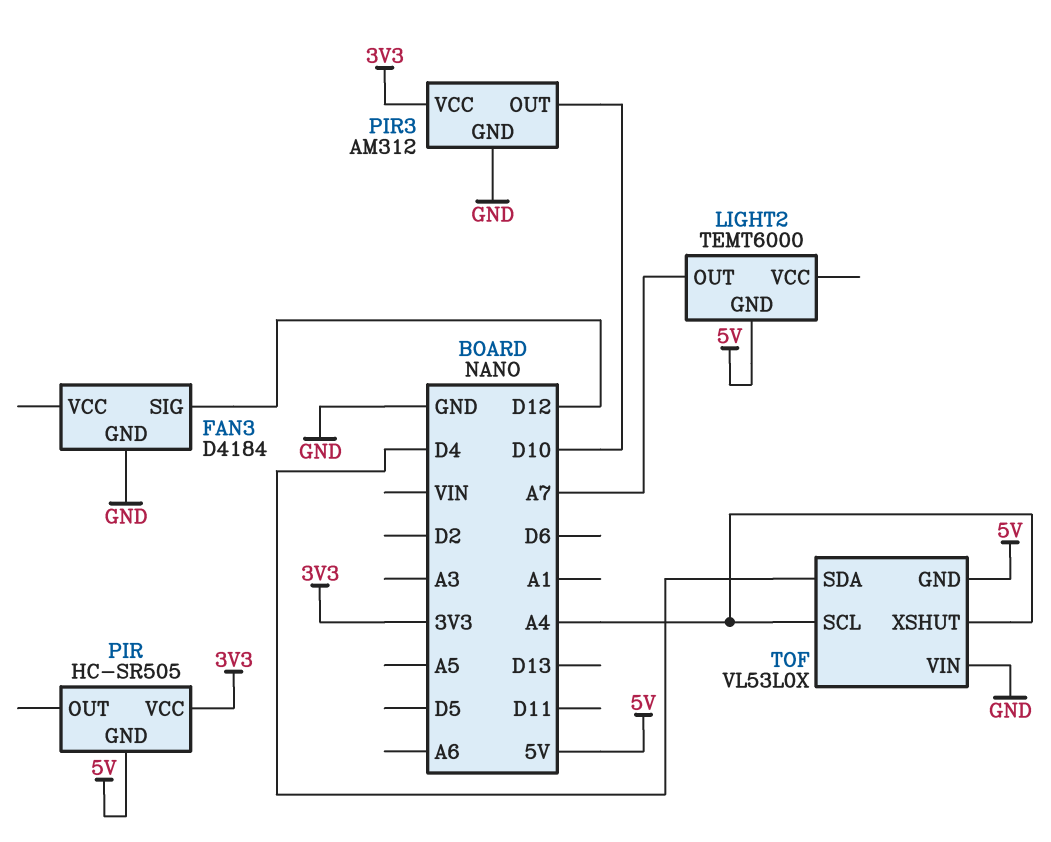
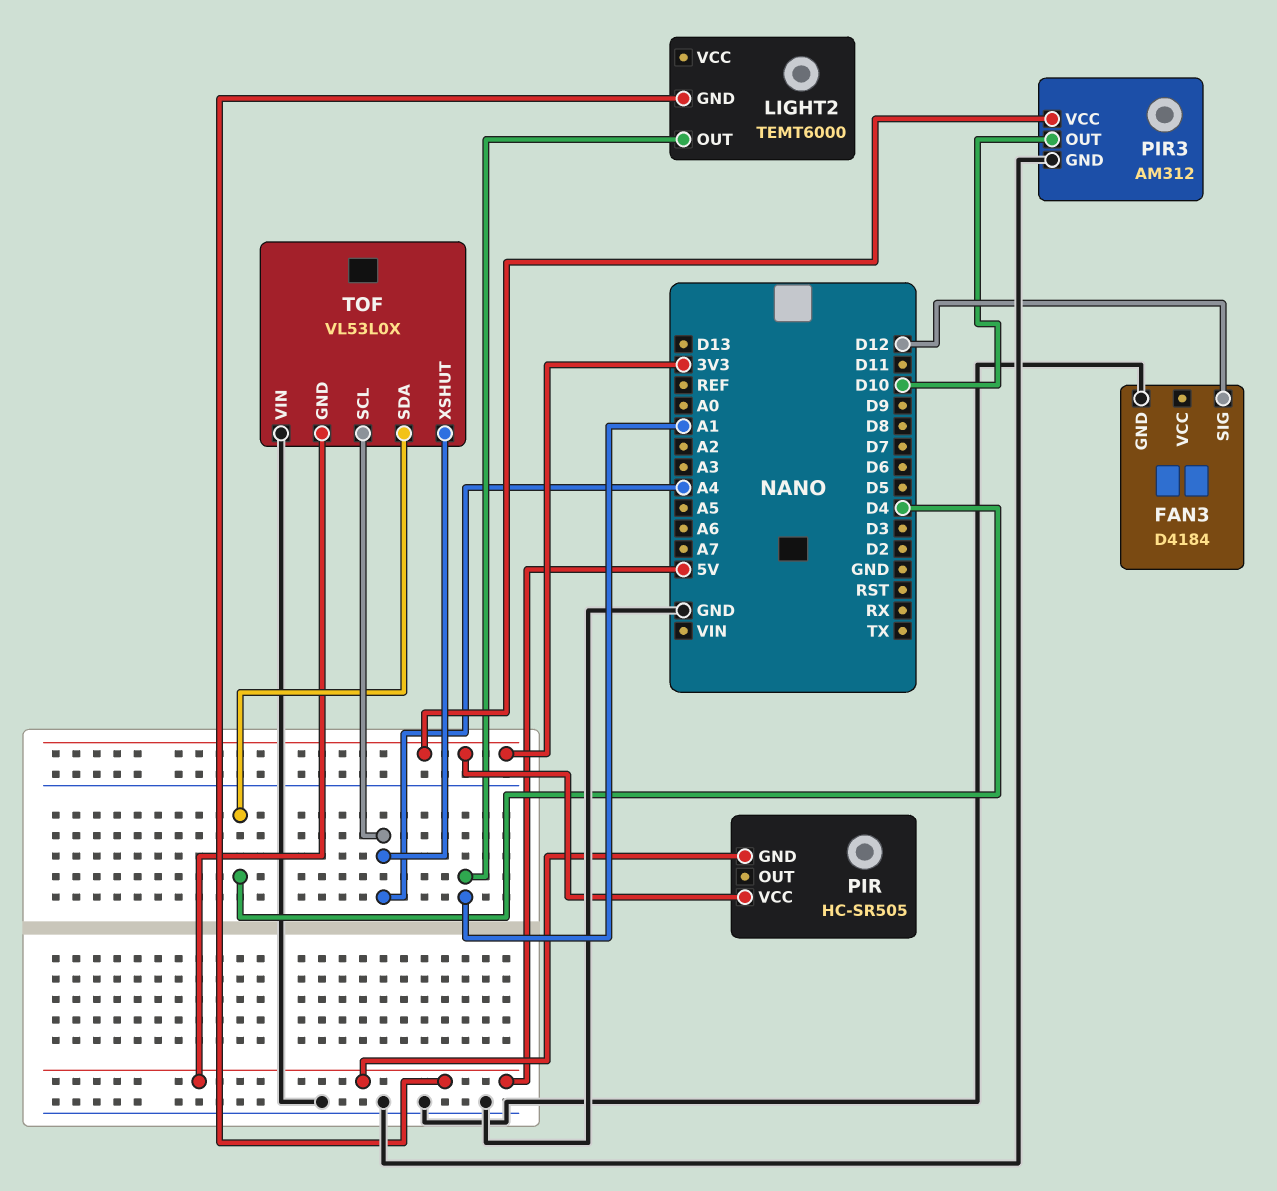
LIGHT2 pin OUT: A7 -> A1

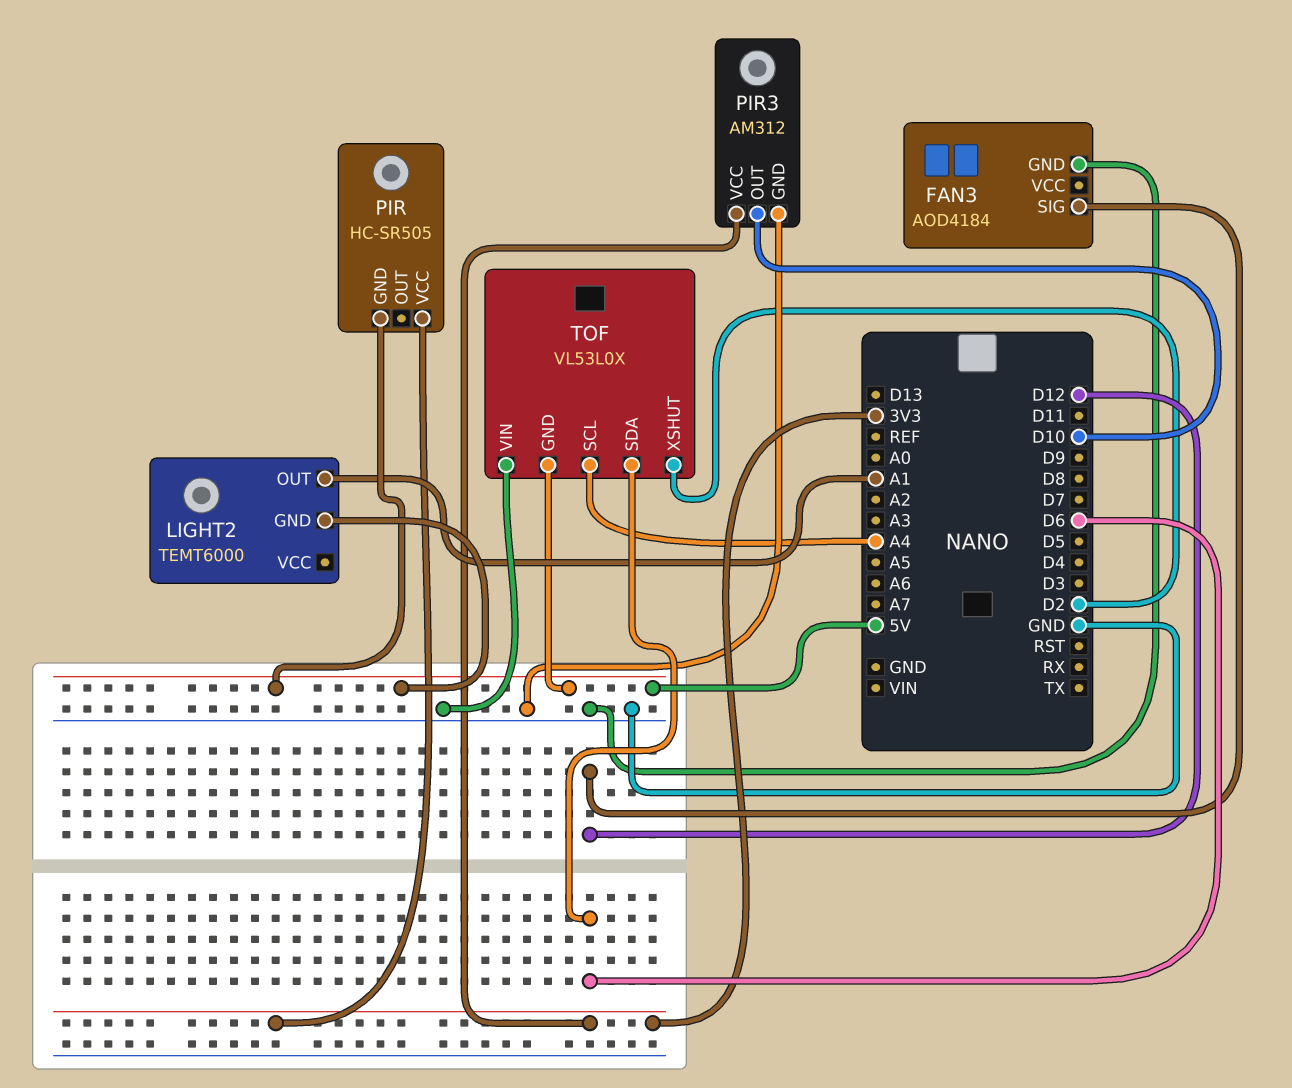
FAN3: D4184 -> AOD4184
TOF pin SDA: D4 -> D6
TOF pin XSHUT: A4 -> D2

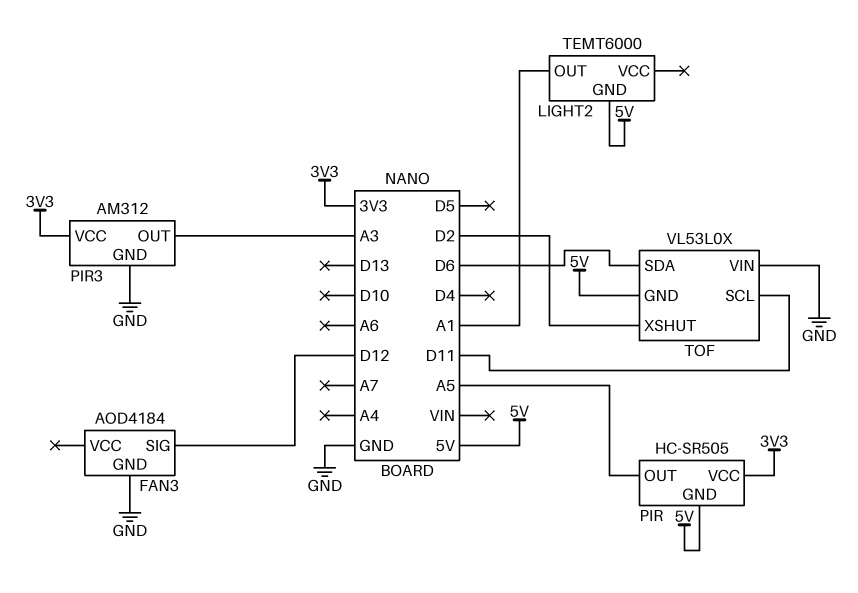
PIR pin OUT: none -> A5
PIR3 pin OUT: D10 -> A3
TOF pin SCL: A4 -> D11

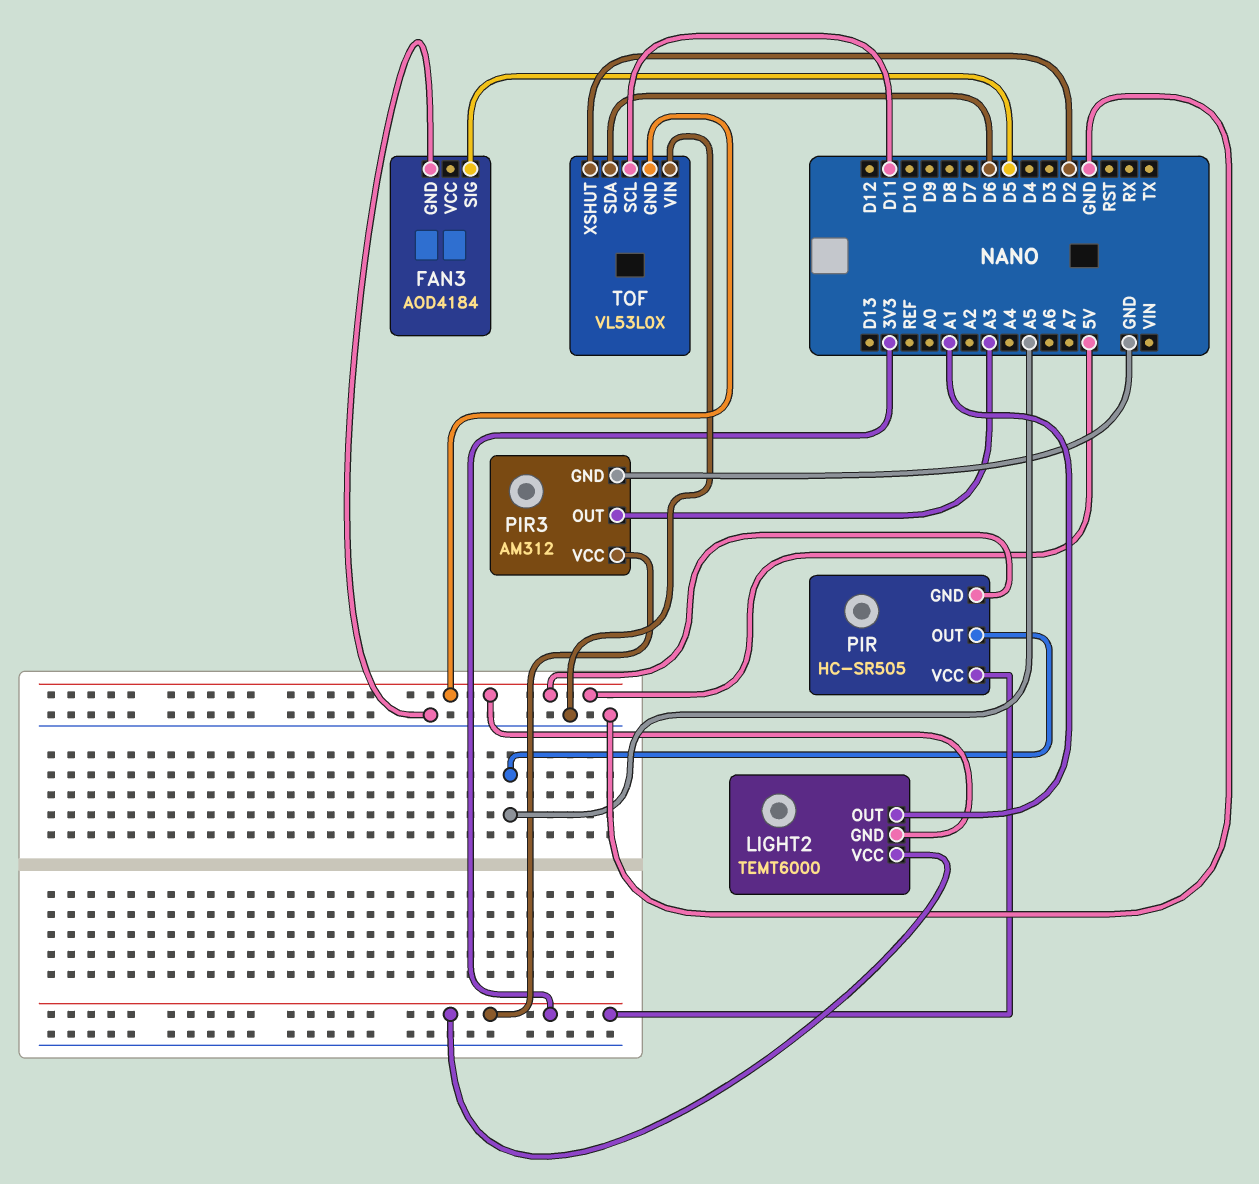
FAN3 pin SIG: D12 -> D5
LIGHT2 pin VCC: none -> 3V3

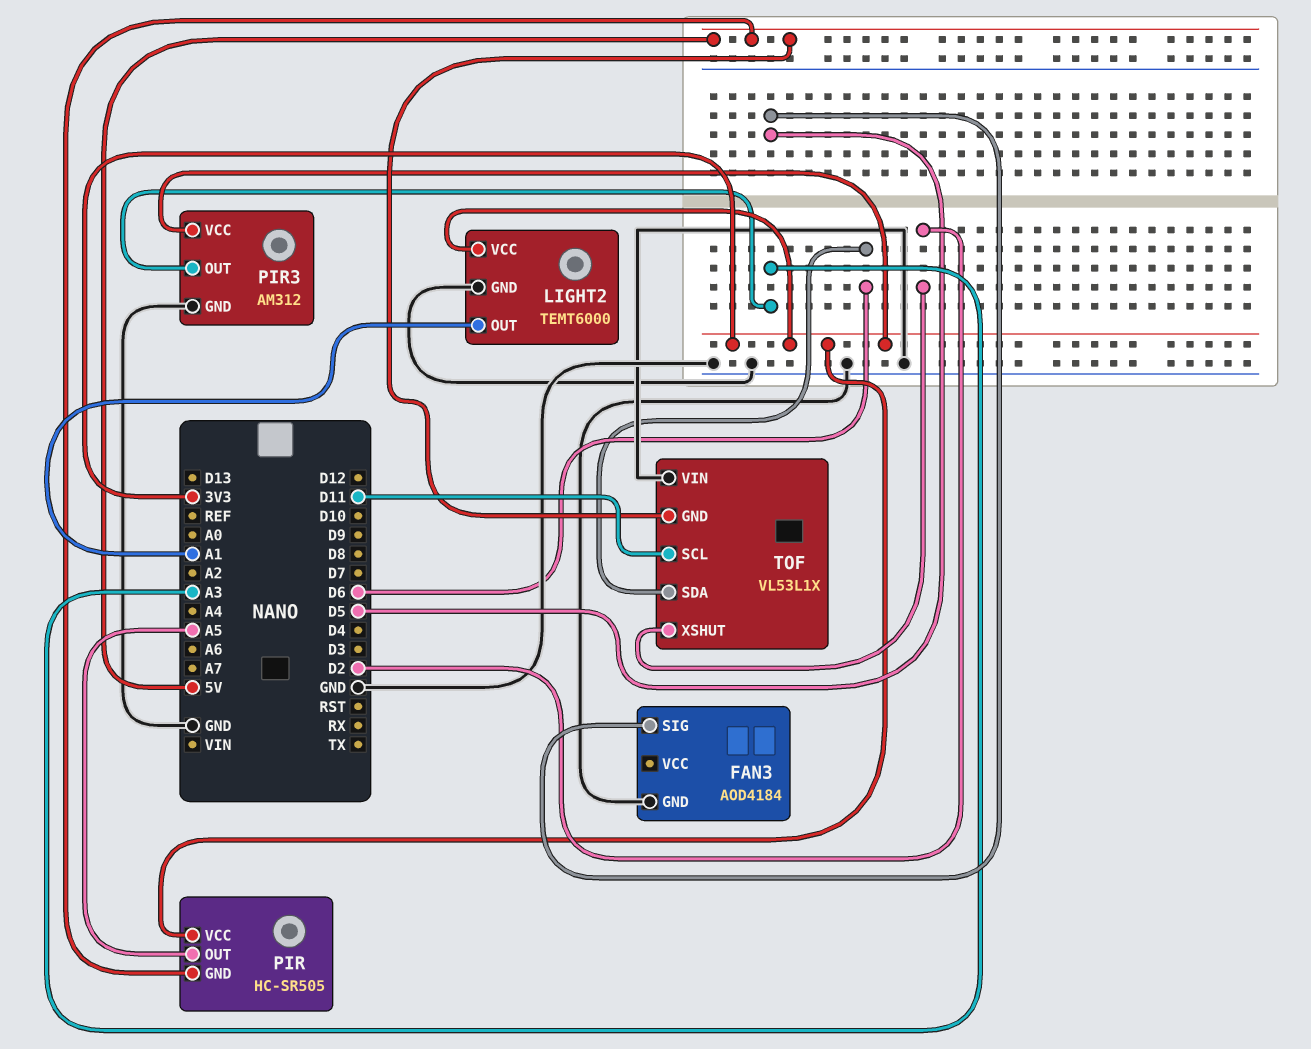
LIGHT2 pin GND: 5V -> GND
TOF: VL53L0X -> VL53L1X

